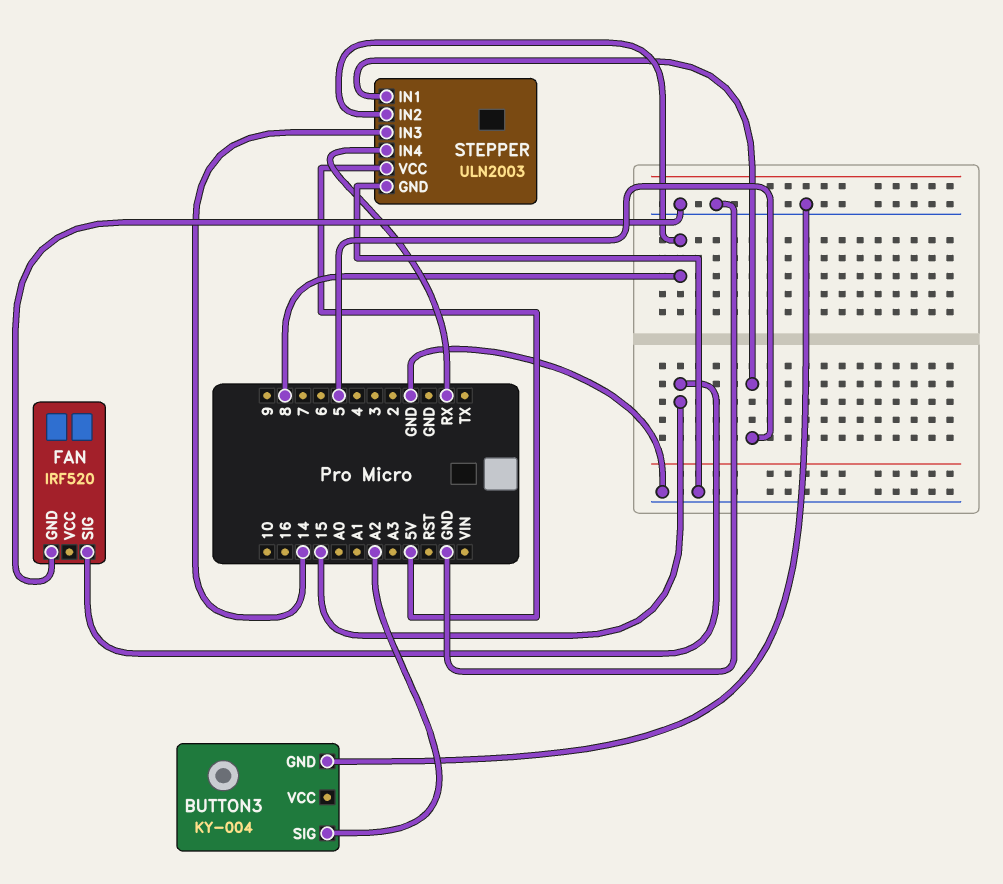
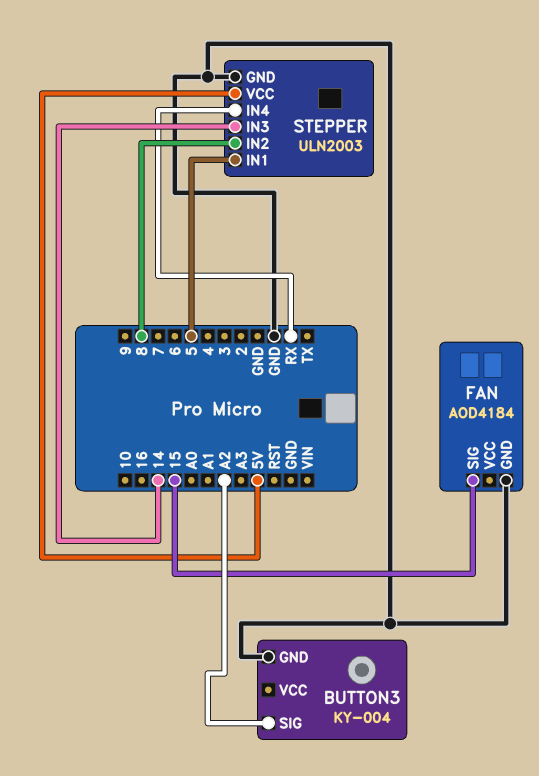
FAN: IRF520 -> AOD4184

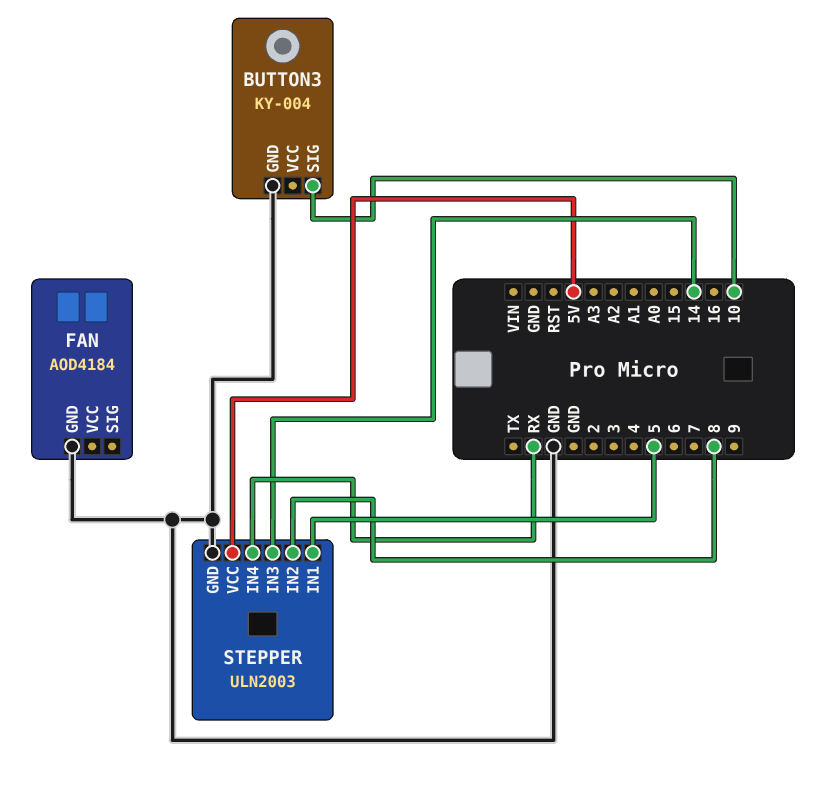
BUTTON3 pin SIG: A2 -> 10
FAN pin SIG: 15 -> none

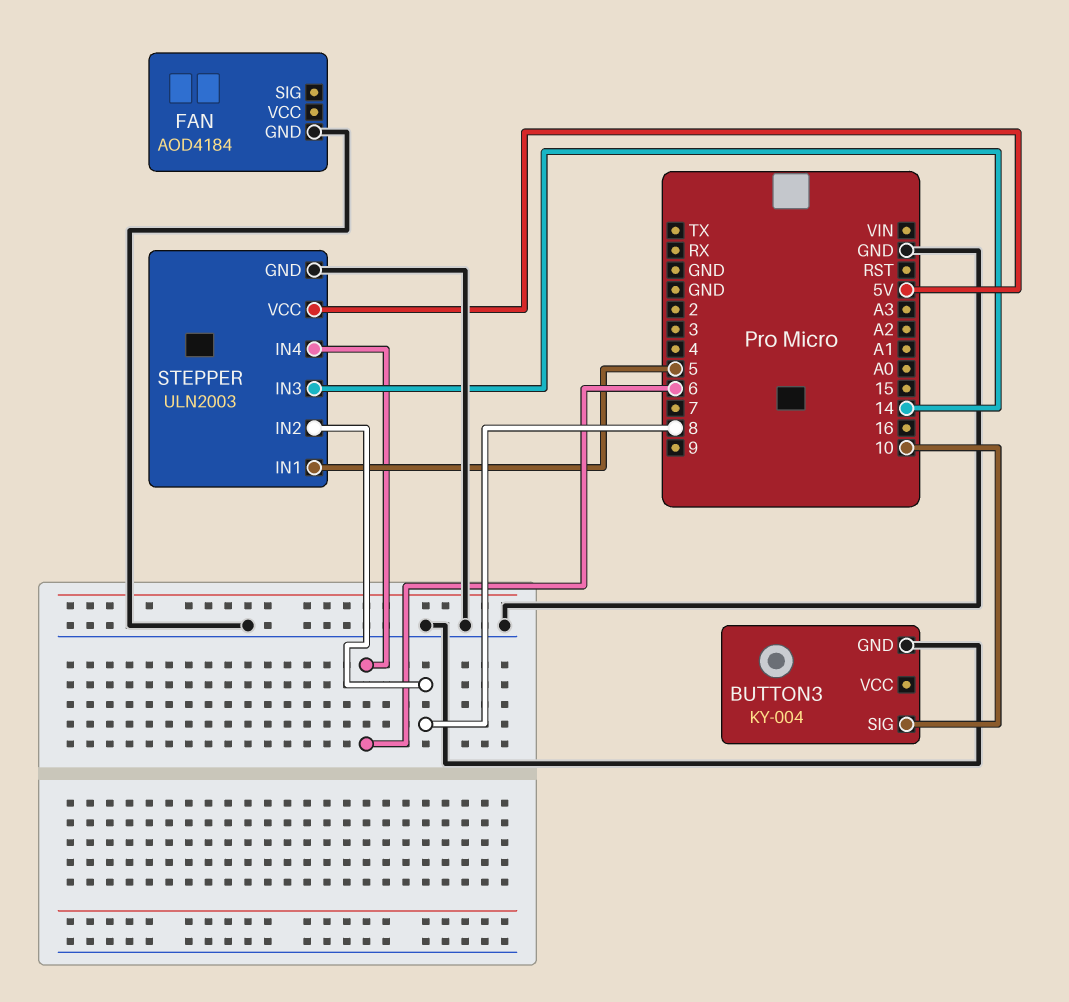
STEPPER pin IN4: RX -> 6

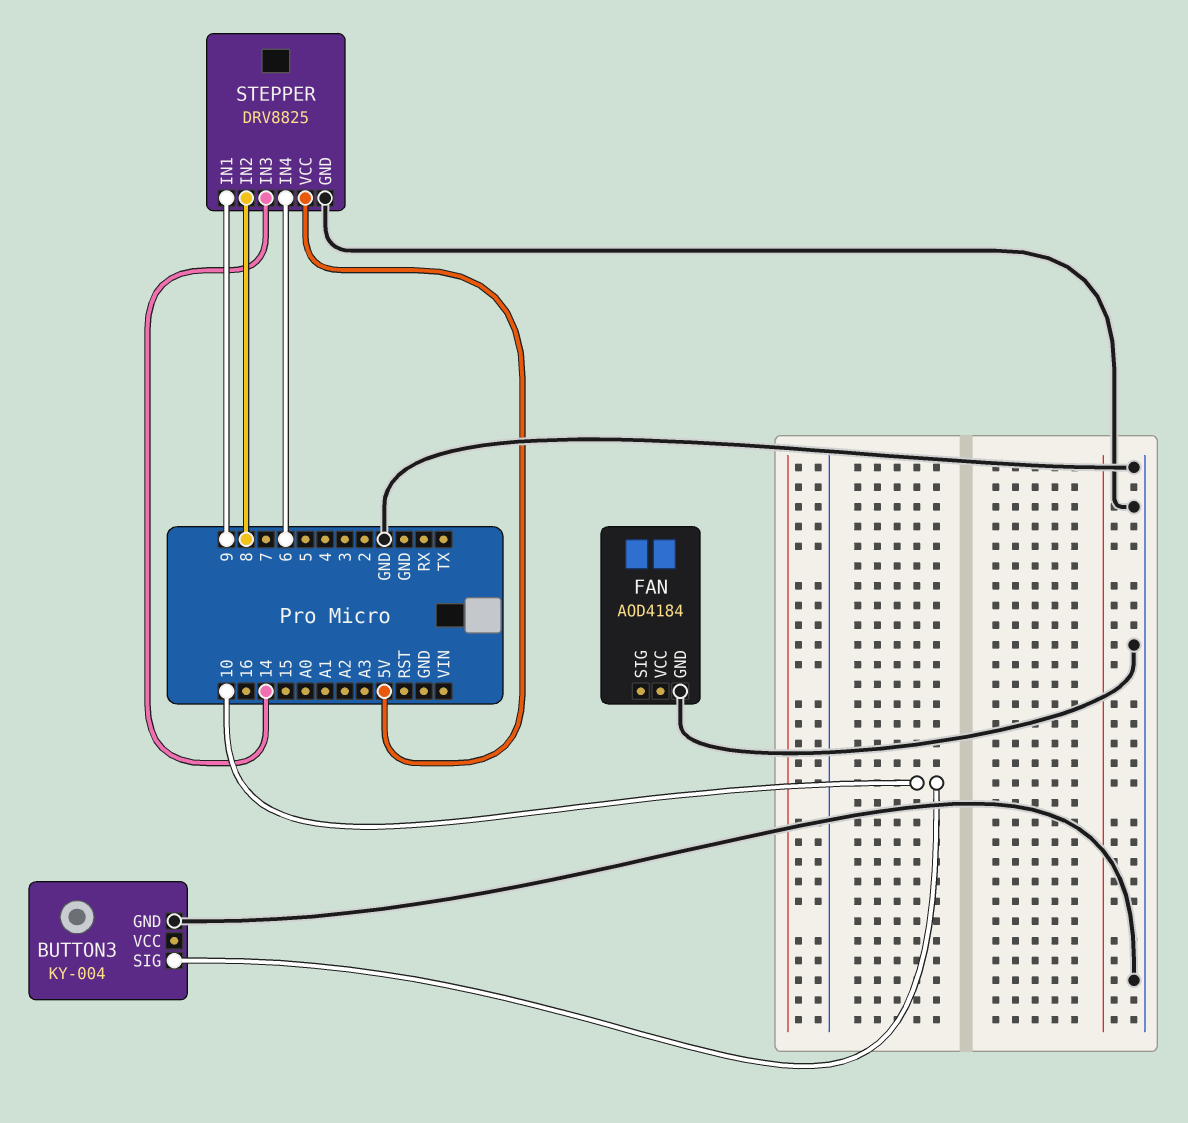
STEPPER: ULN2003 -> DRV8825
STEPPER pin IN1: 5 -> 9

